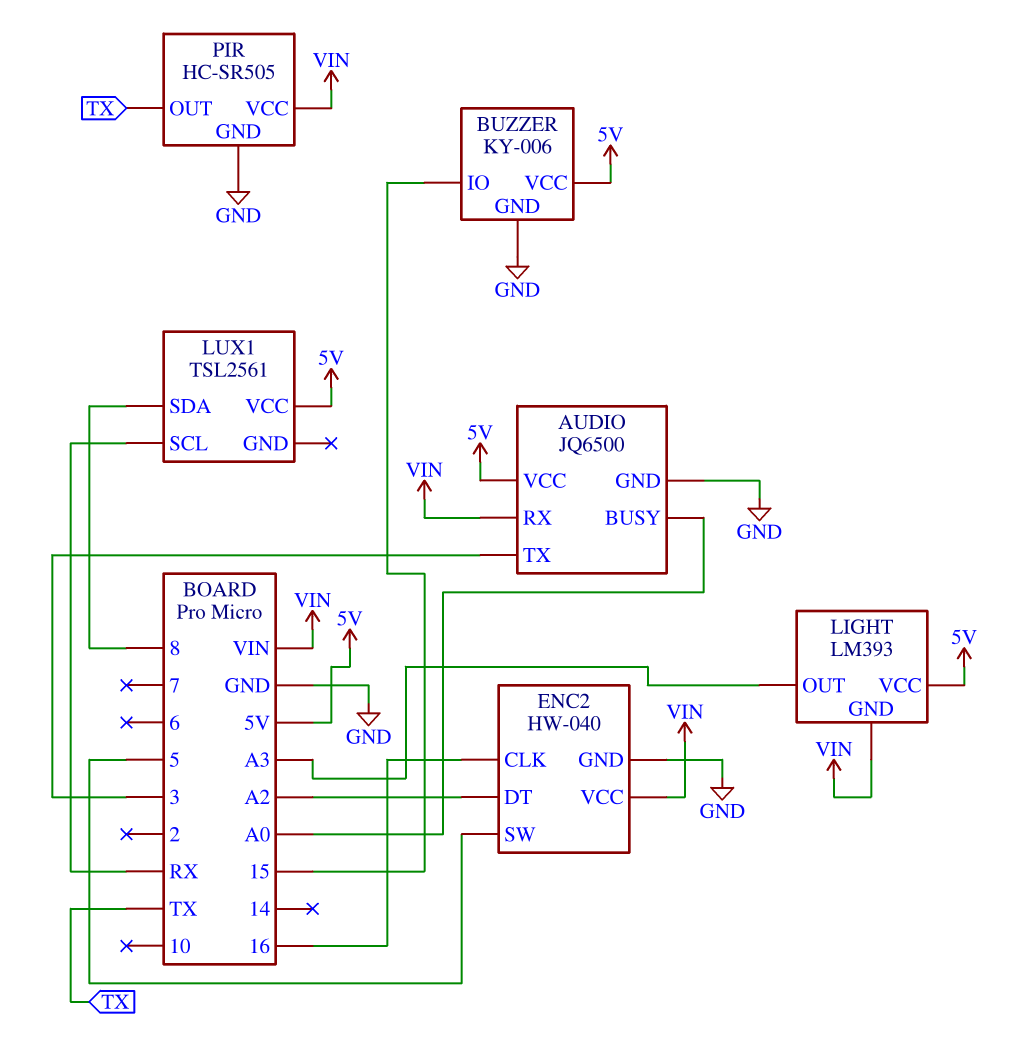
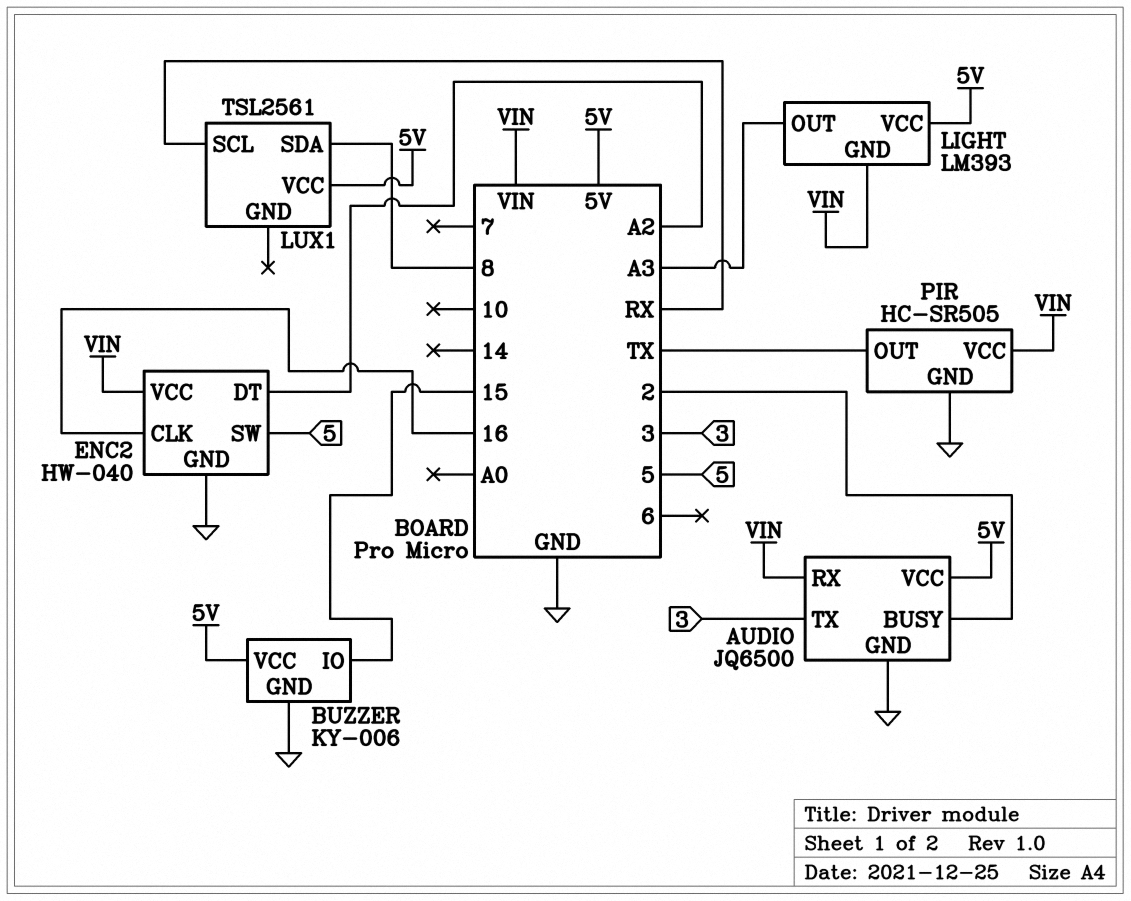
AUDIO pin BUSY: A0 -> 2

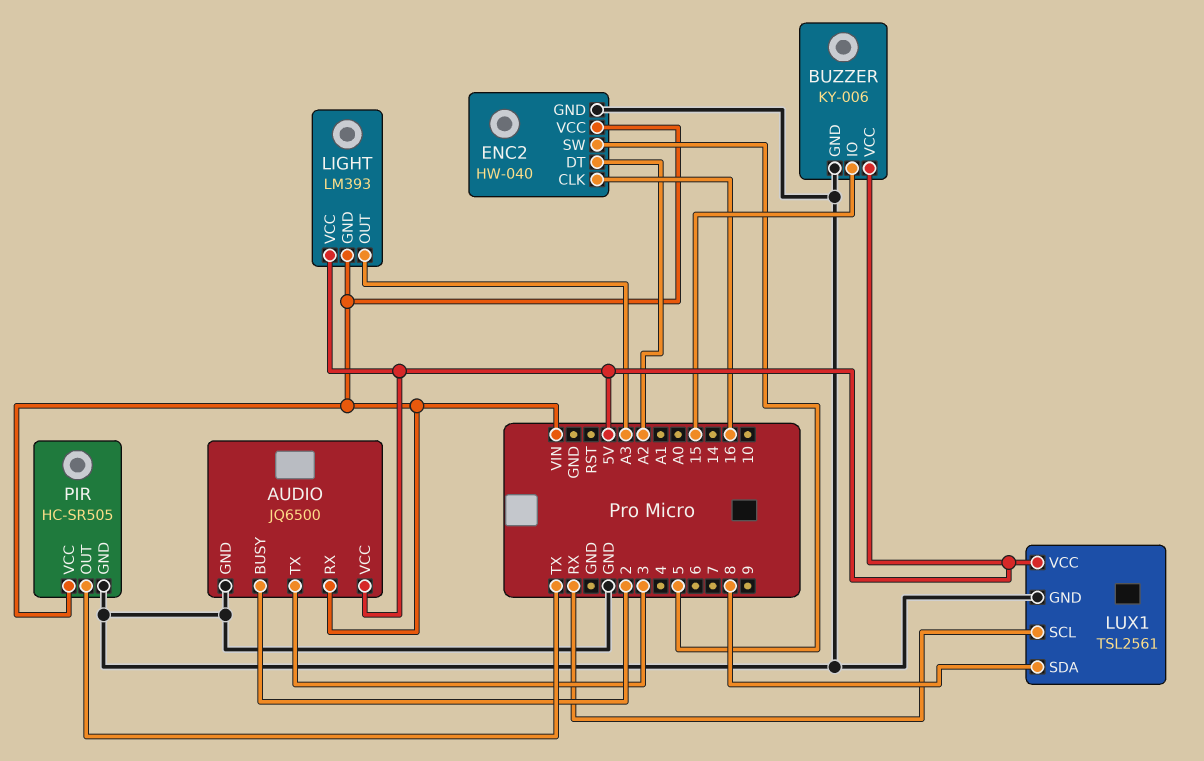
LUX1 pin GND: none -> GND

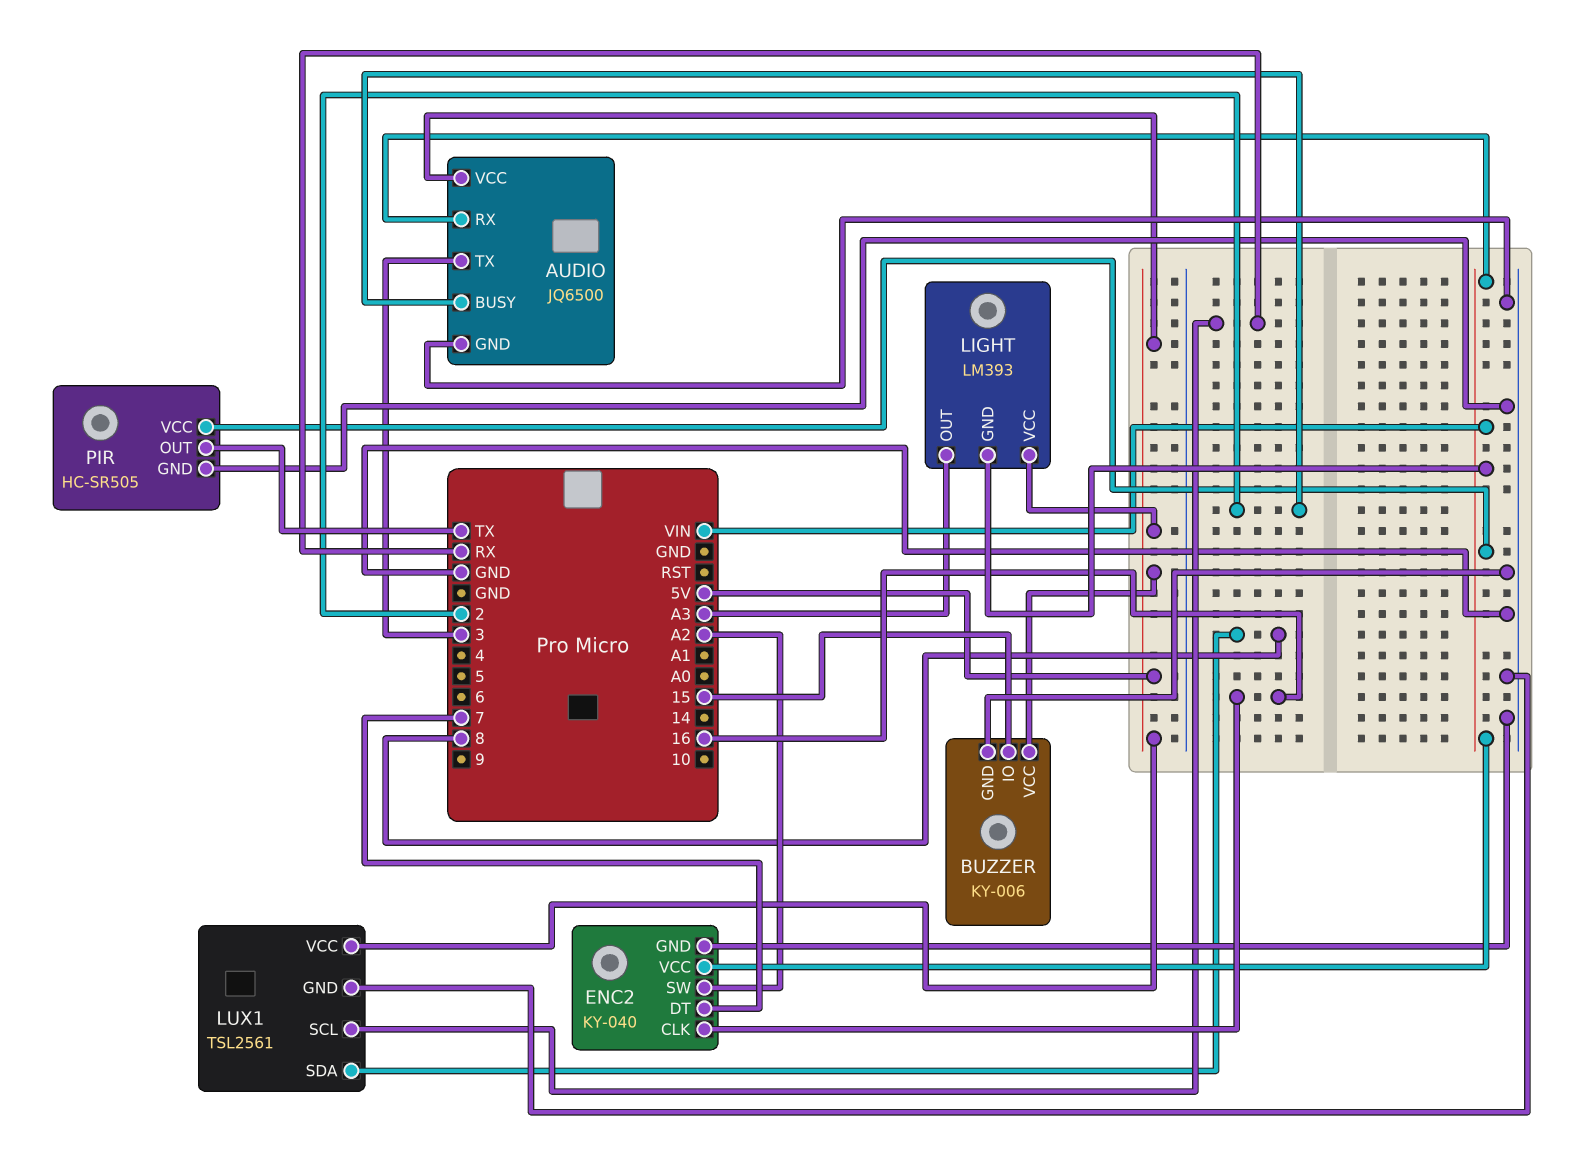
ENC2: HW-040 -> KY-040
ENC2 pin DT: A2 -> 7
ENC2 pin SW: 5 -> A2

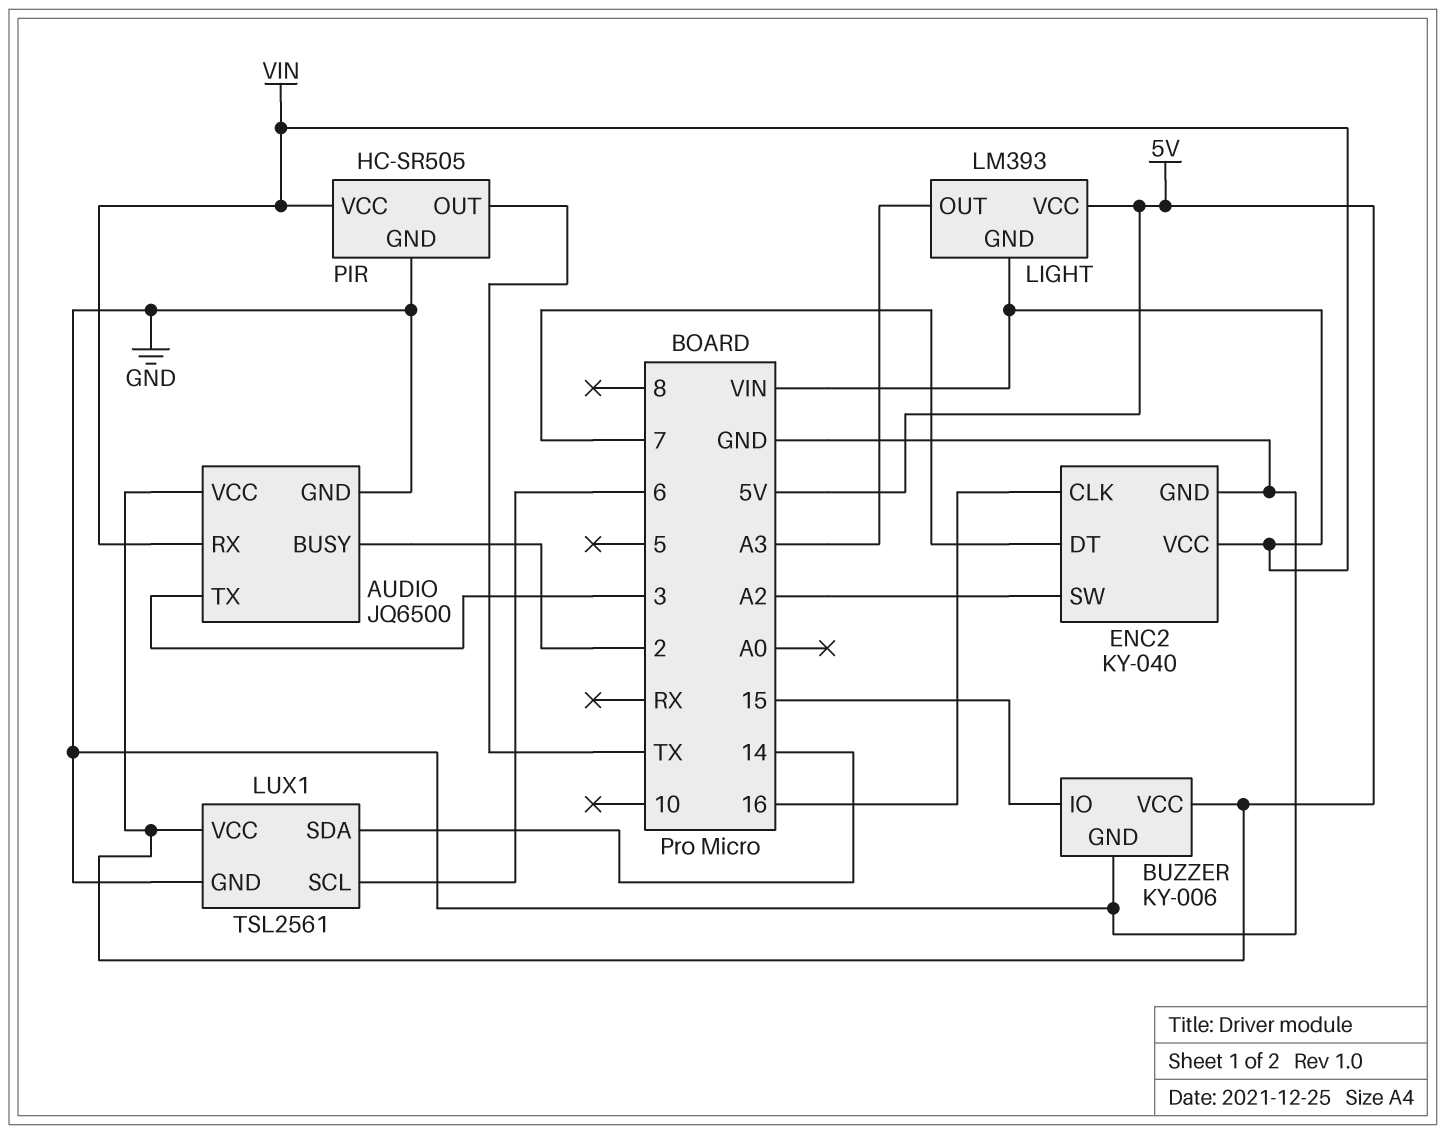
LUX1 pin SCL: RX -> 6
LUX1 pin SDA: 8 -> 14

